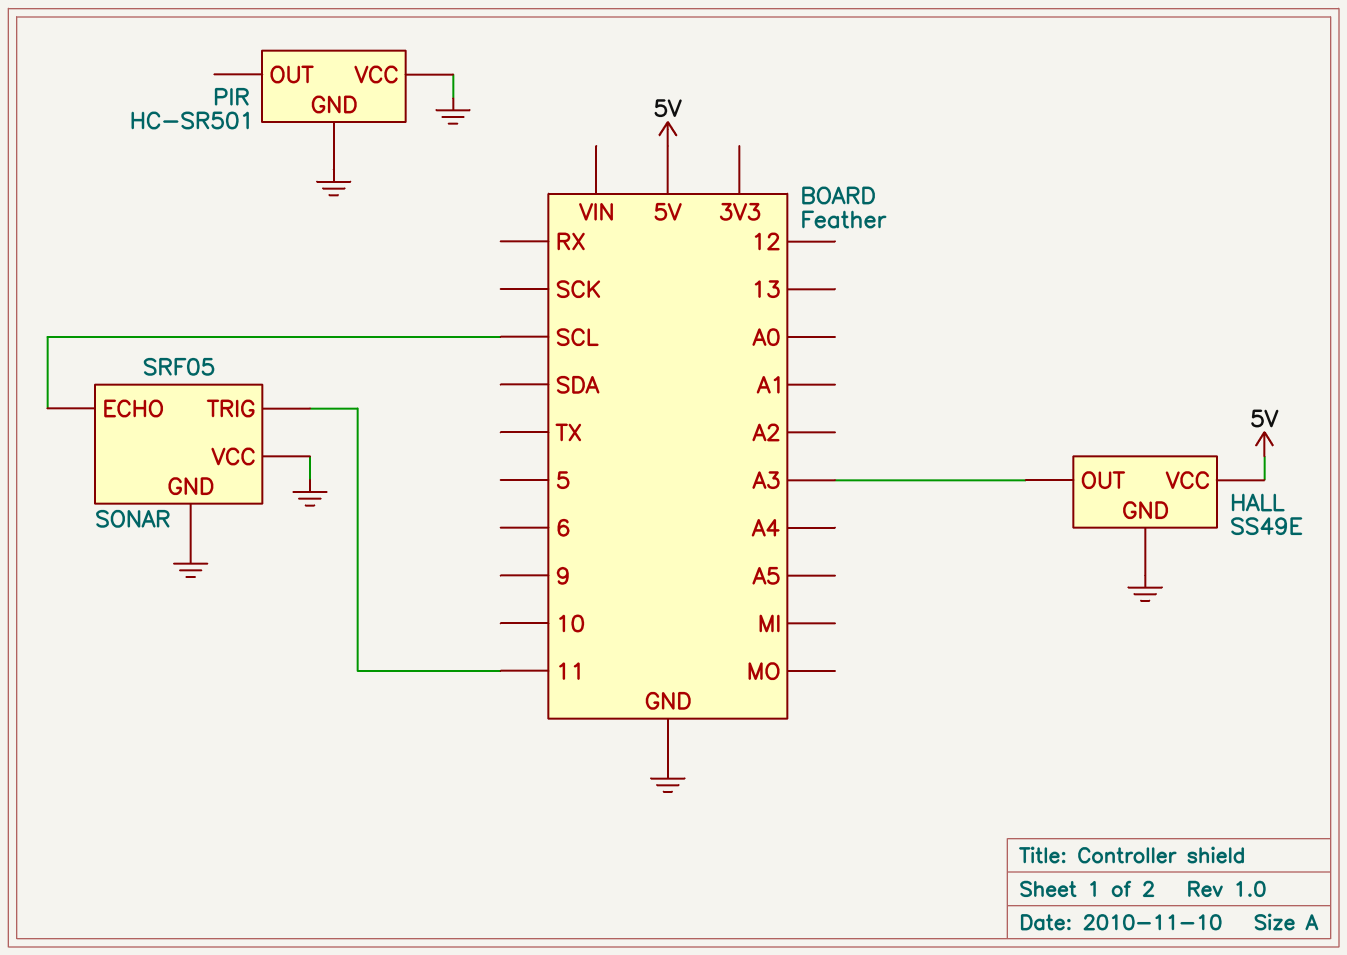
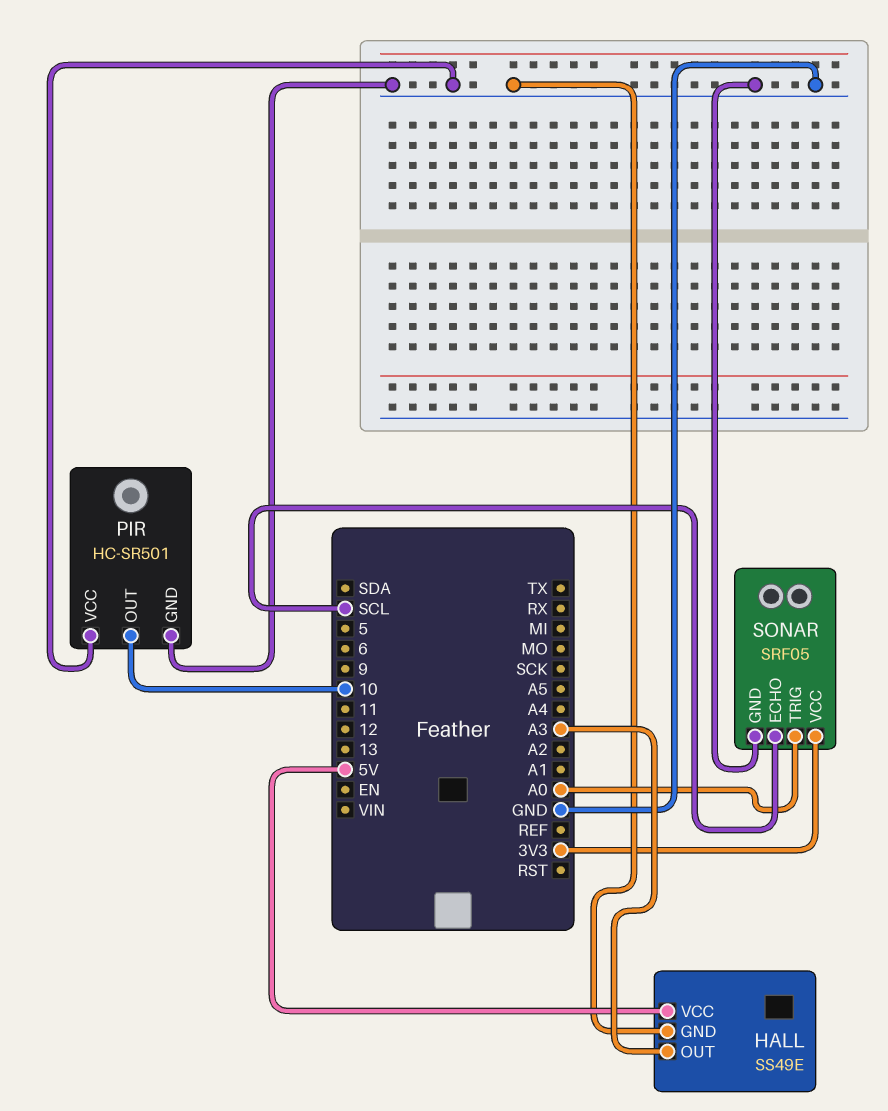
PIR pin OUT: none -> 10
SONAR pin TRIG: 11 -> A0
SONAR pin VCC: GND -> 3V3

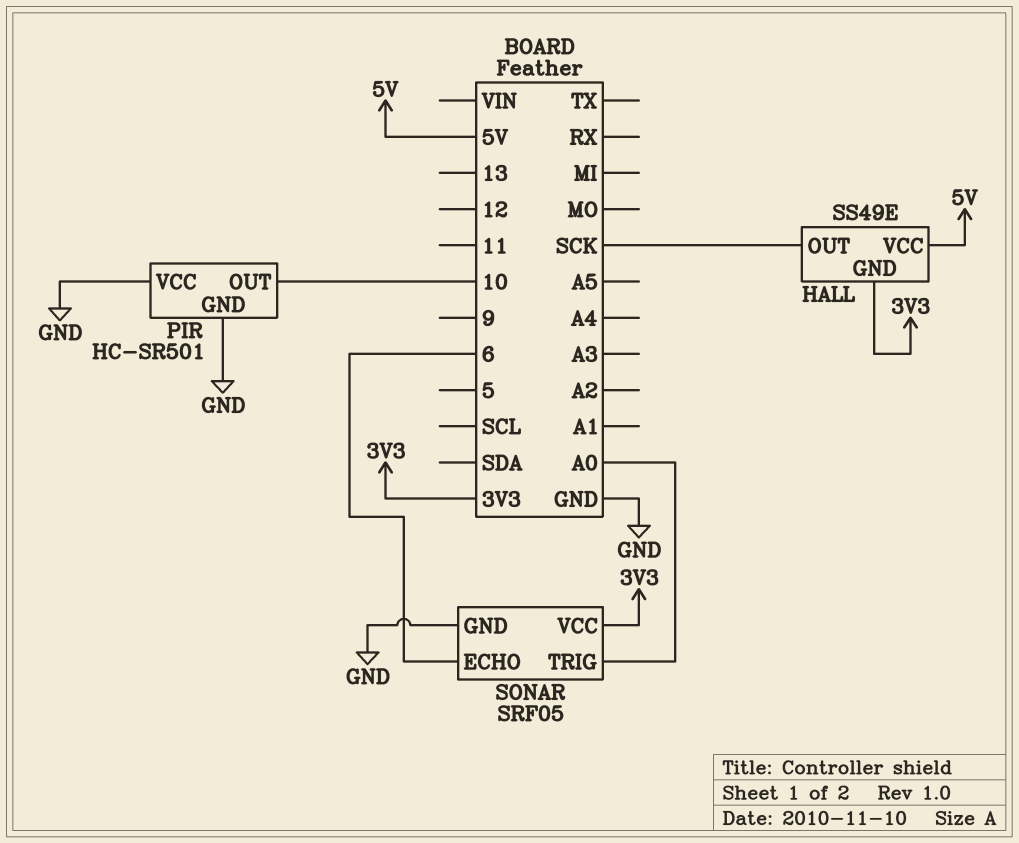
HALL pin GND: GND -> 3V3
HALL pin OUT: A3 -> SCK
SONAR pin ECHO: SCL -> 6

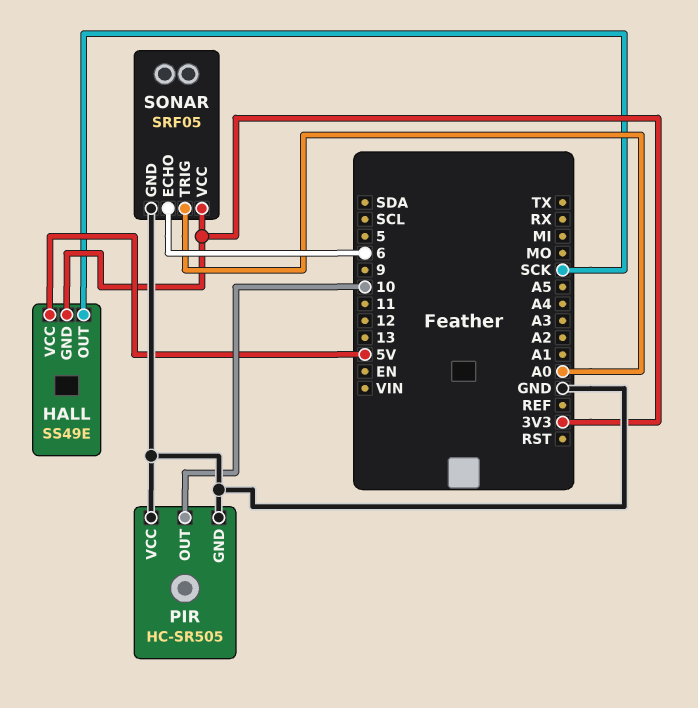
PIR: HC-SR501 -> HC-SR505

